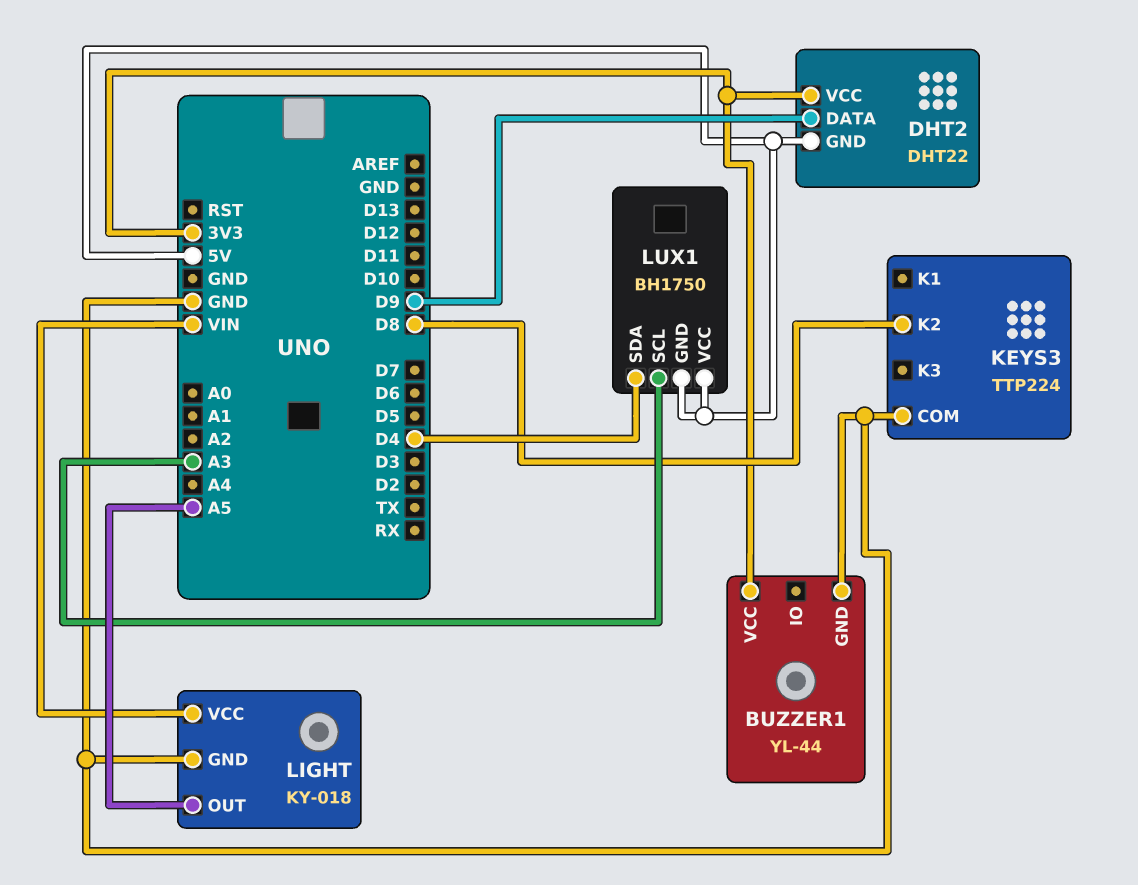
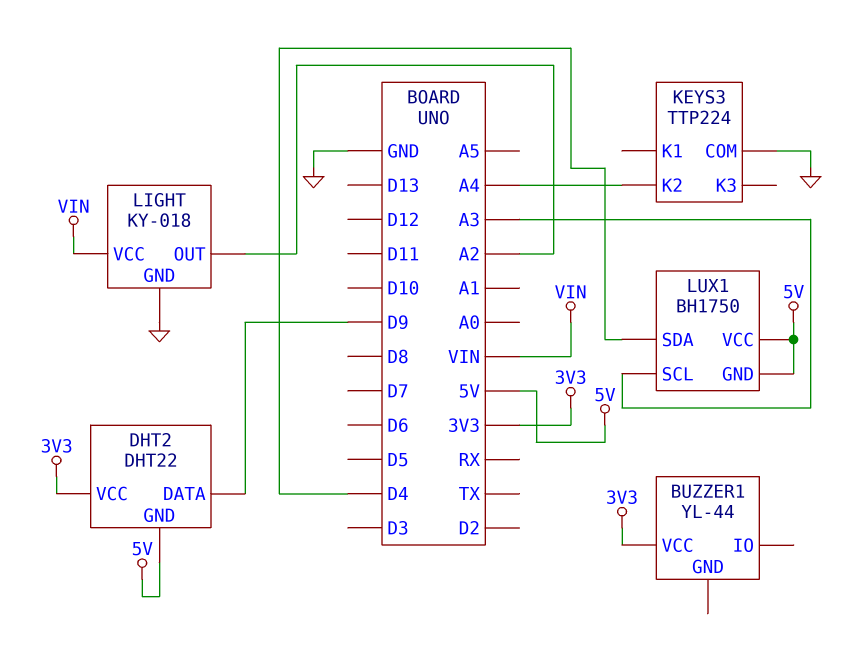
BUZZER1 pin GND: GND -> none
KEYS3 pin K2: D8 -> A4
LIGHT pin OUT: A5 -> A2

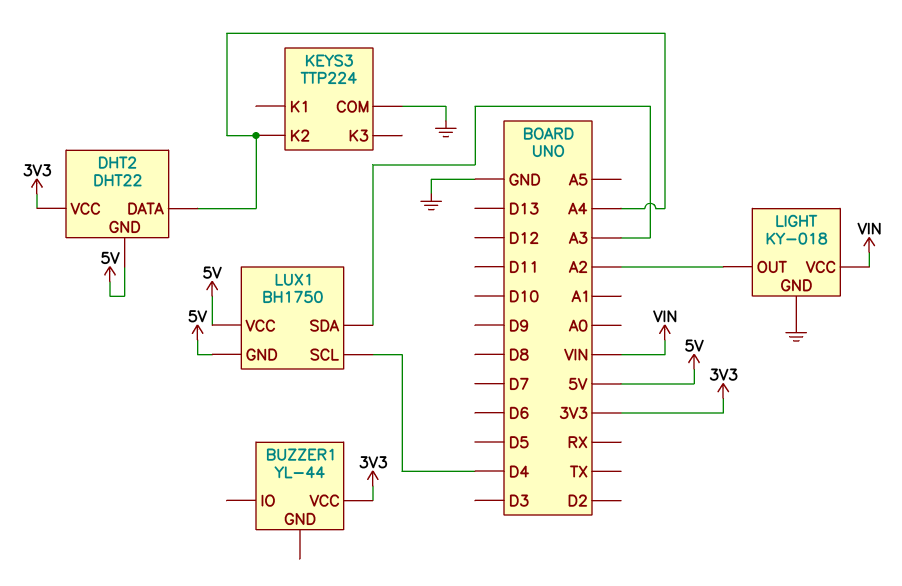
DHT2 pin DATA: D9 -> A4
LUX1 pin SCL: A3 -> D4
LUX1 pin SDA: D4 -> A3

